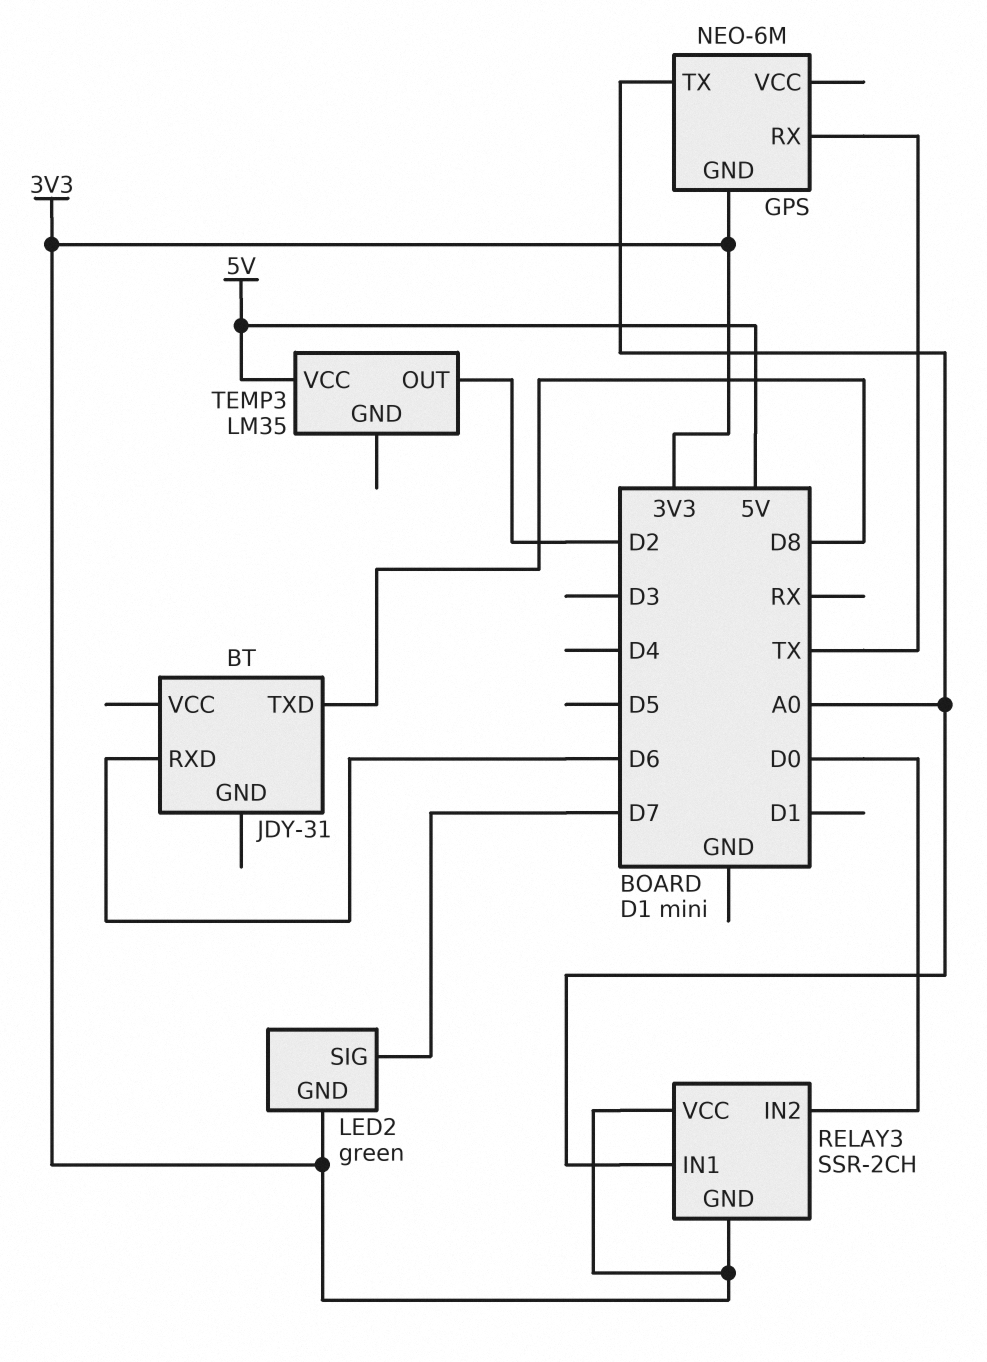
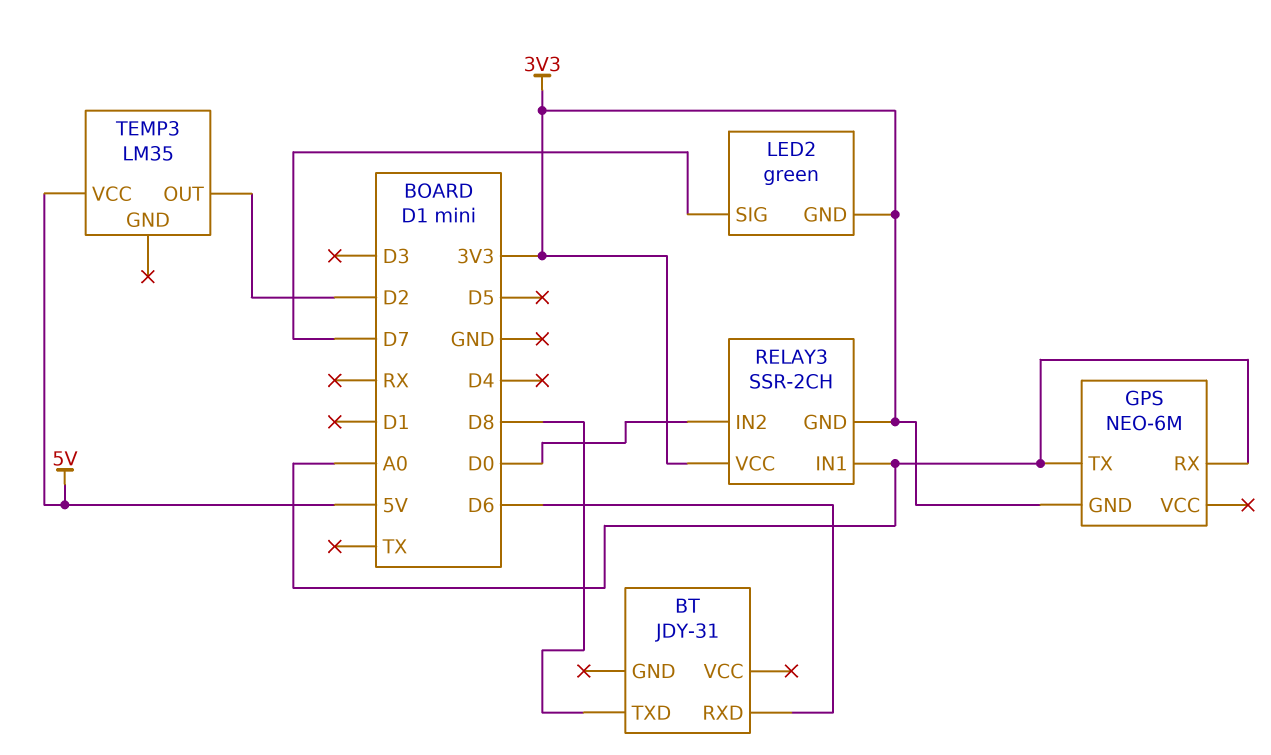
GPS pin RX: TX -> A0

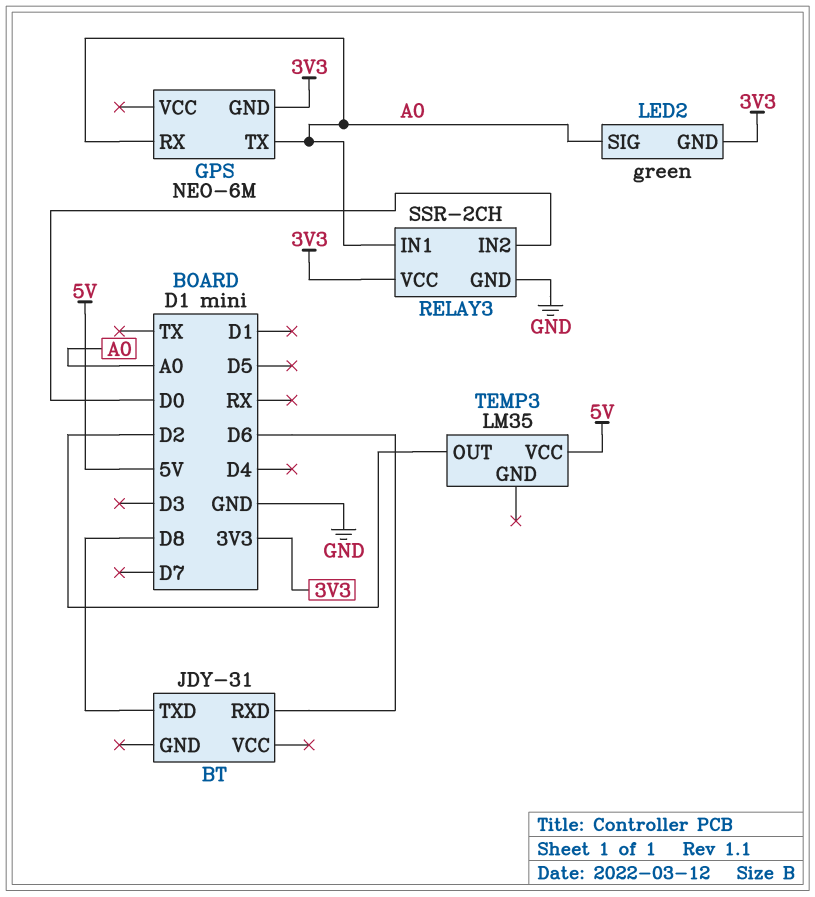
LED2 pin SIG: D7 -> A0
RELAY3 pin GND: 3V3 -> GND

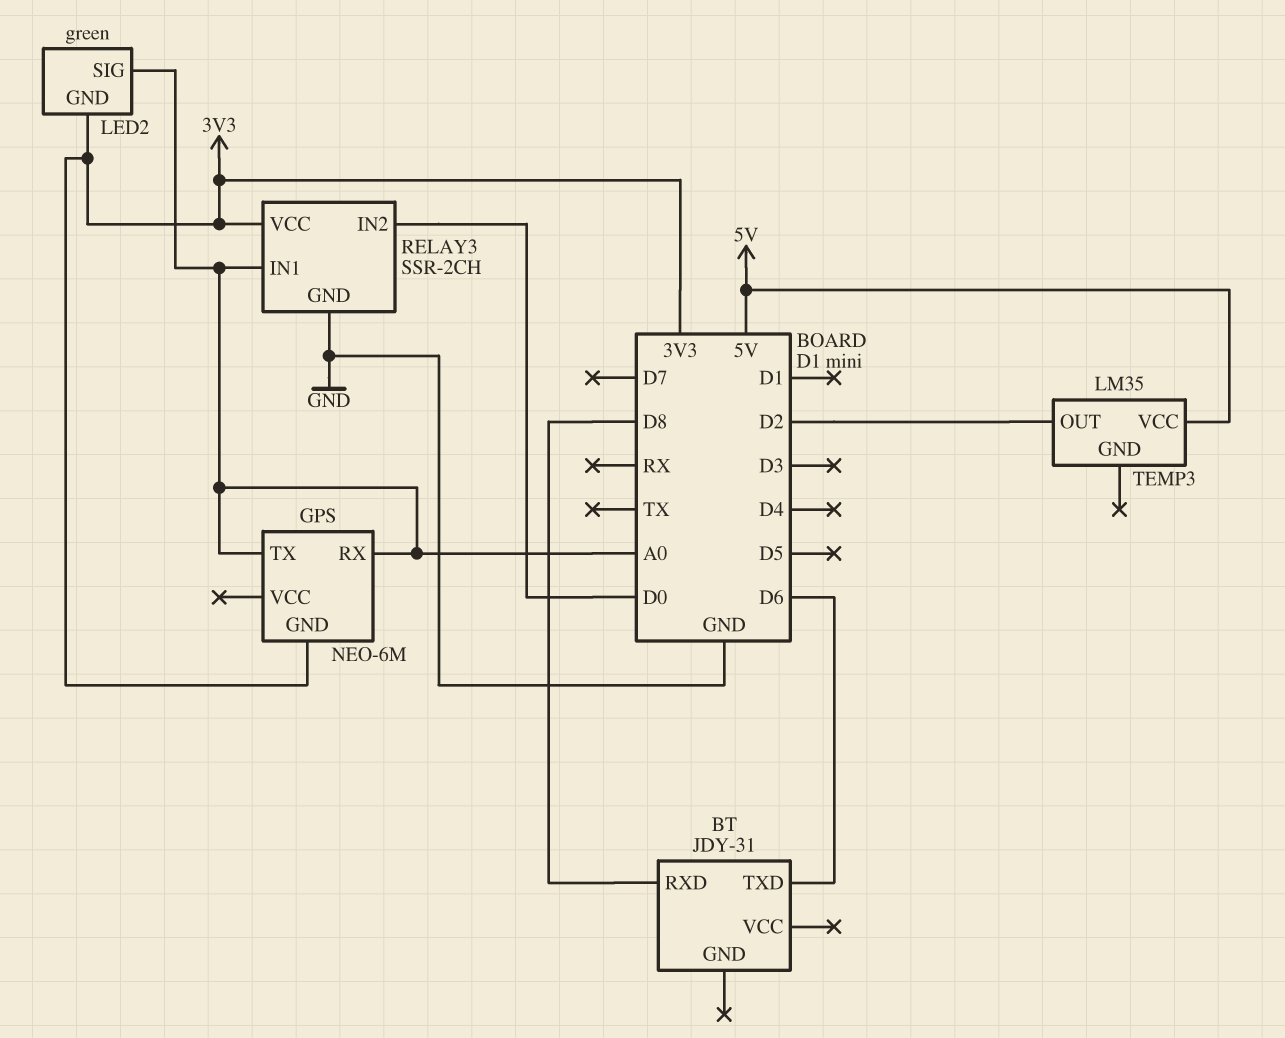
BT pin RXD: D6 -> D8
BT pin TXD: D8 -> D6

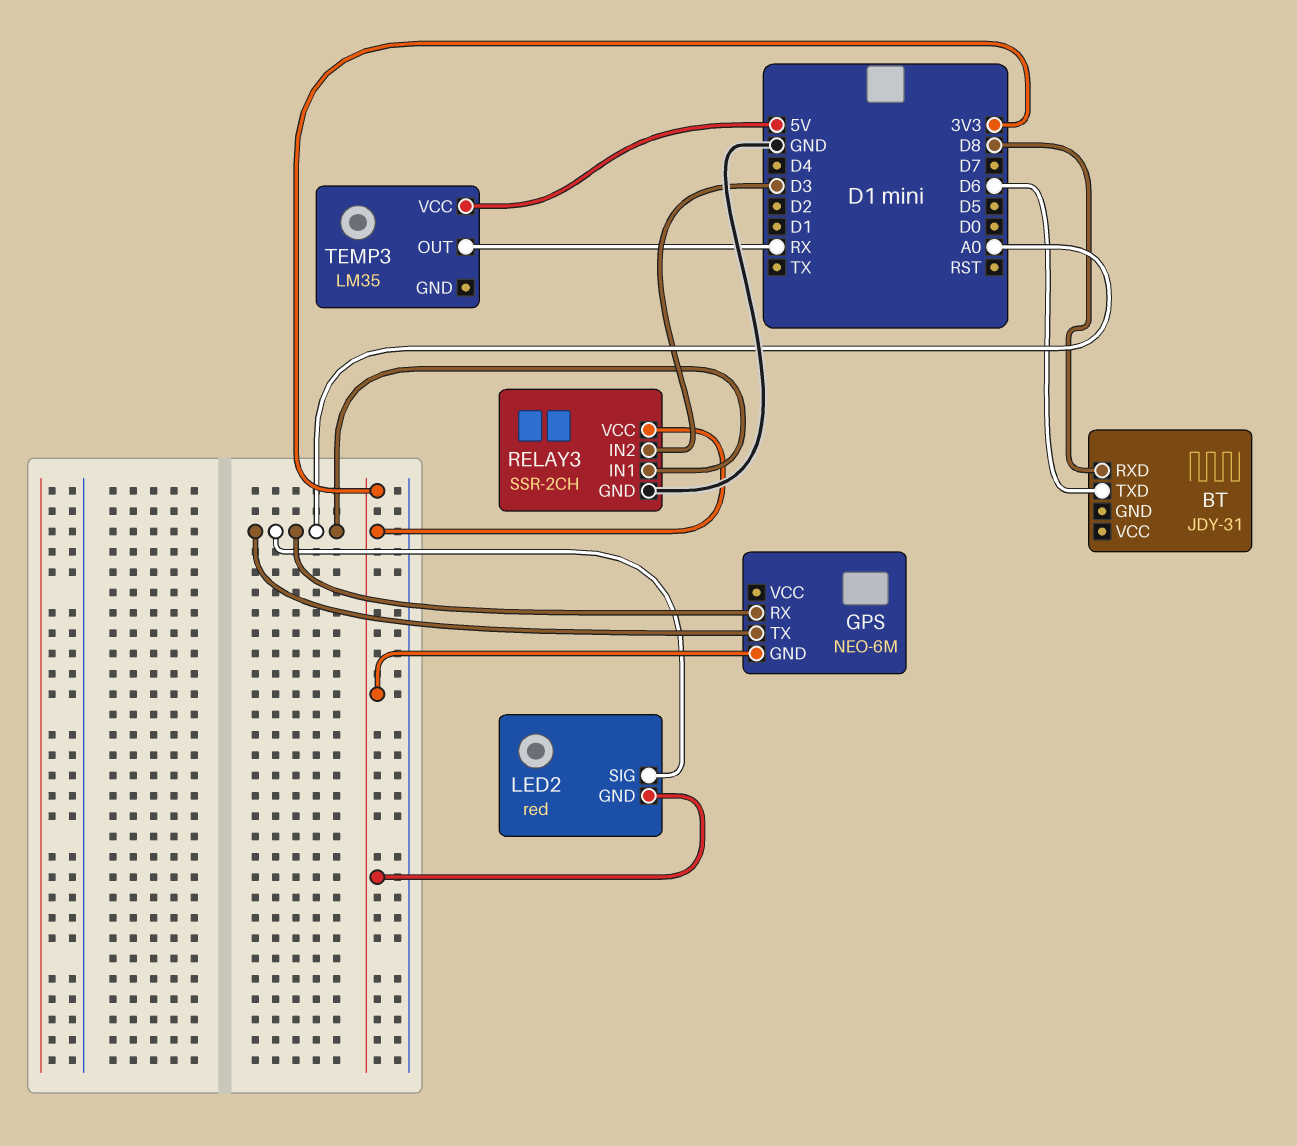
LED2: green -> red
RELAY3 pin IN2: D0 -> D3
TEMP3 pin OUT: D2 -> RX

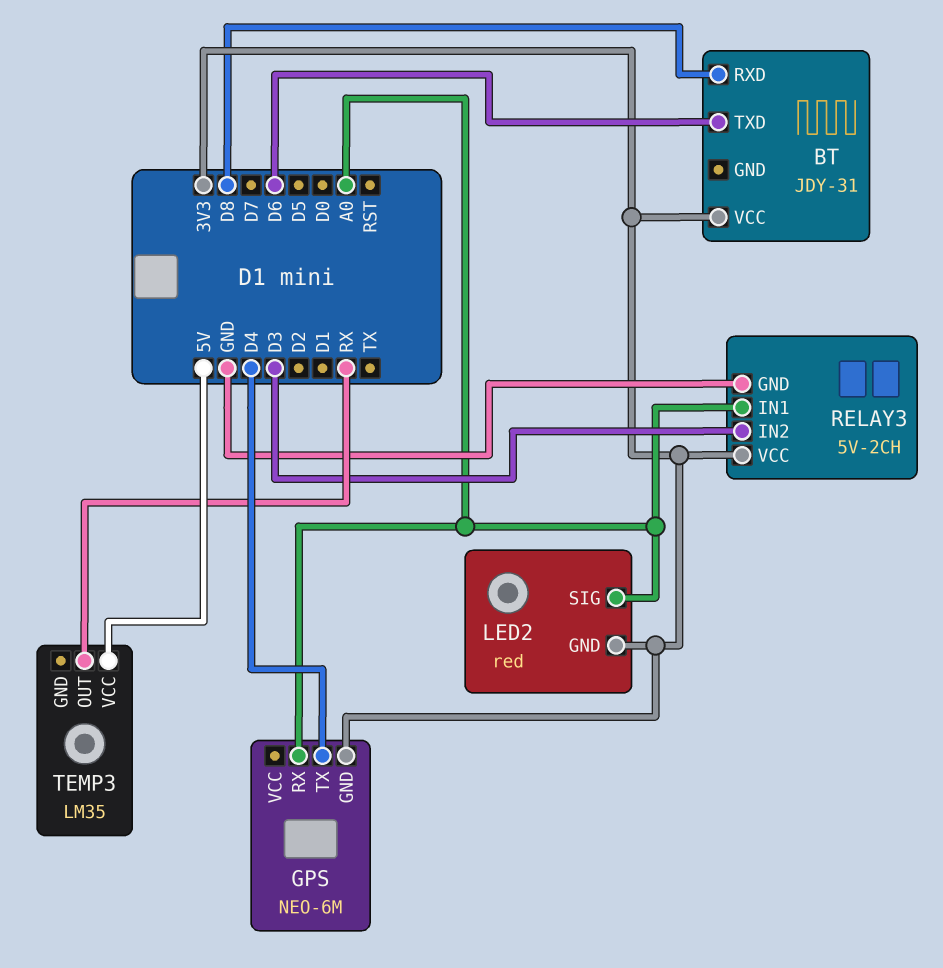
BT pin VCC: none -> 3V3
GPS pin TX: A0 -> D4
RELAY3: SSR-2CH -> 5V-2CH

